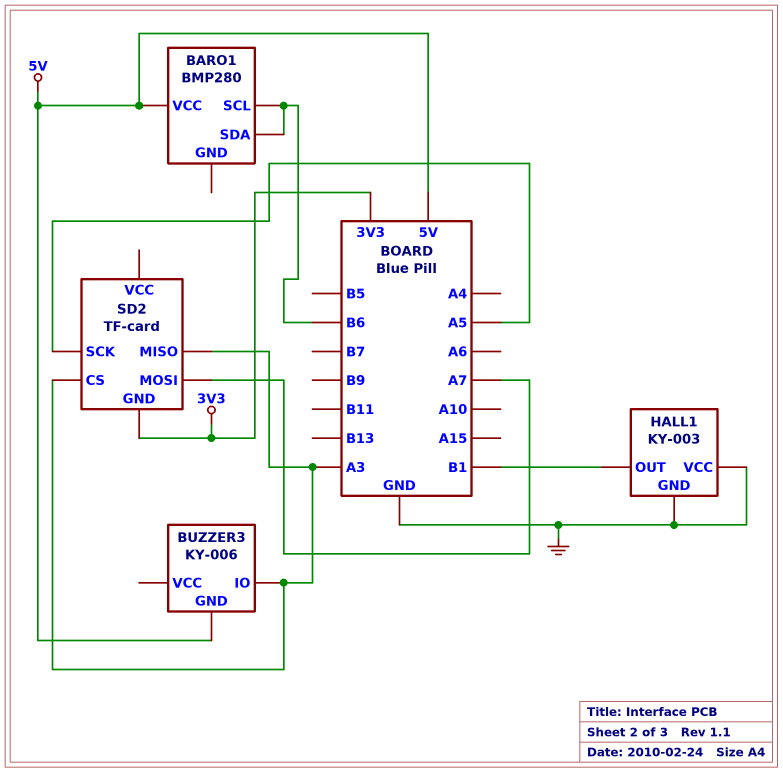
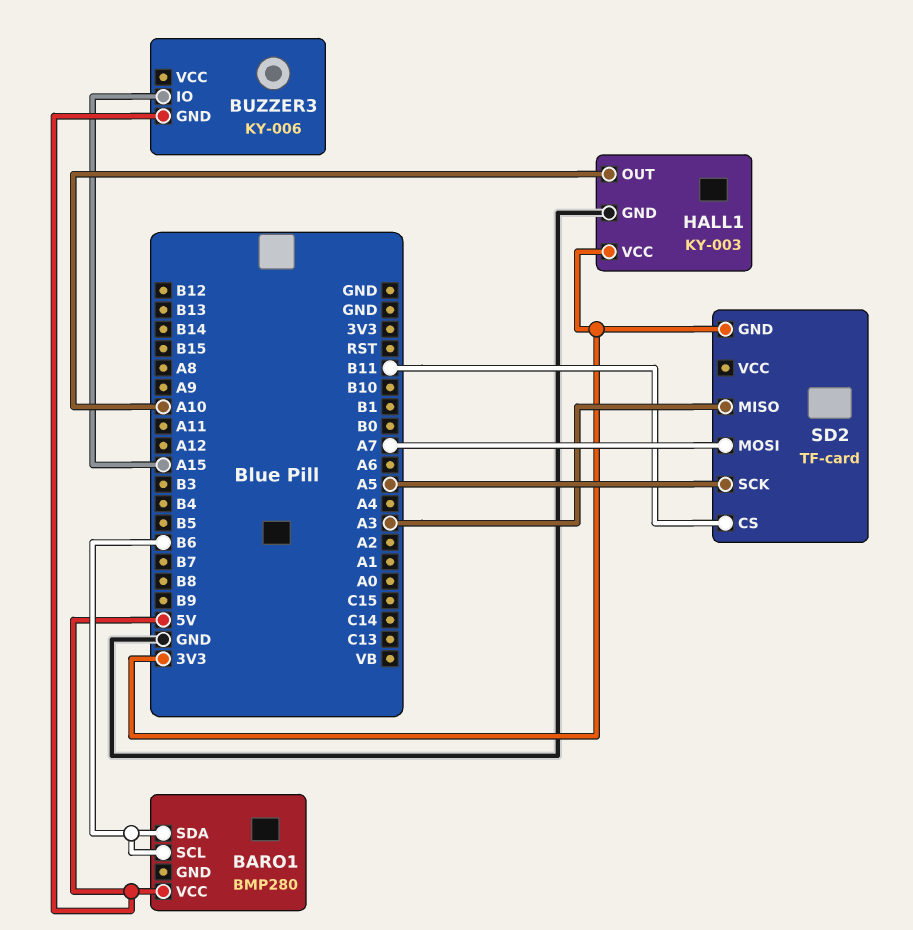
BUZZER3 pin IO: A3 -> A15
HALL1 pin OUT: B1 -> A10
HALL1 pin VCC: GND -> 3V3
SD2 pin CS: A3 -> B11

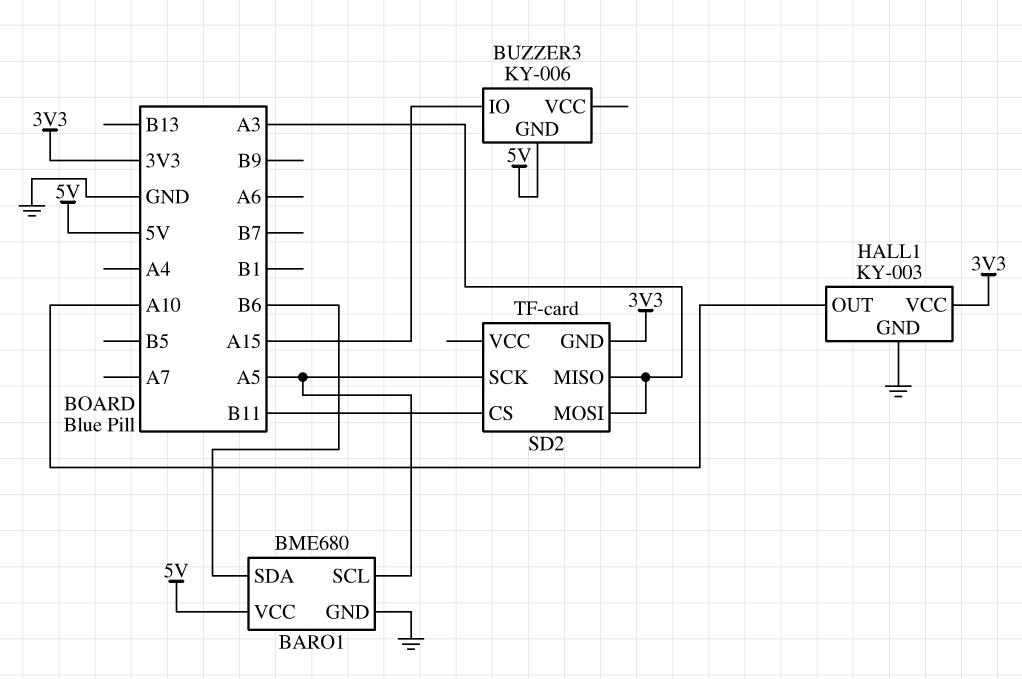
BARO1: BMP280 -> BME680
BARO1 pin GND: none -> GND
BARO1 pin SCL: B6 -> A5
SD2 pin MOSI: A7 -> A3

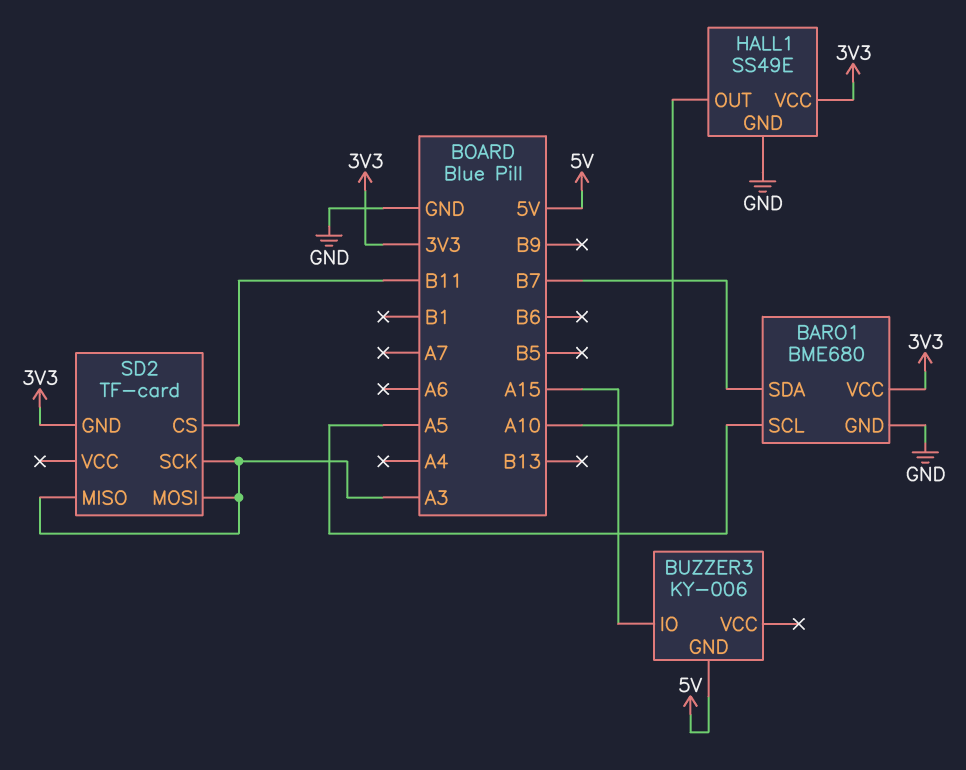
BARO1 pin SDA: B6 -> B7
BARO1 pin VCC: 5V -> 3V3
HALL1: KY-003 -> SS49E
SD2 pin SCK: A5 -> A3

